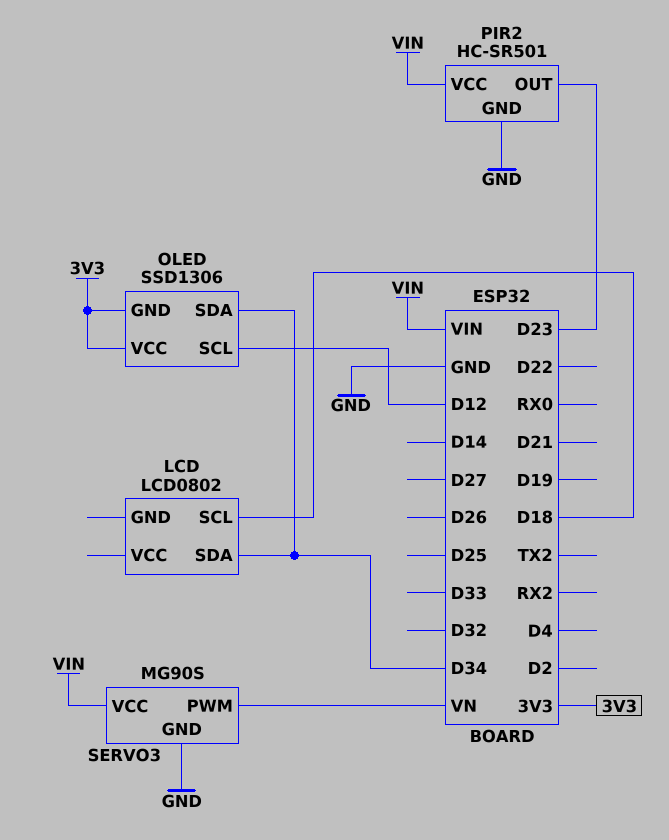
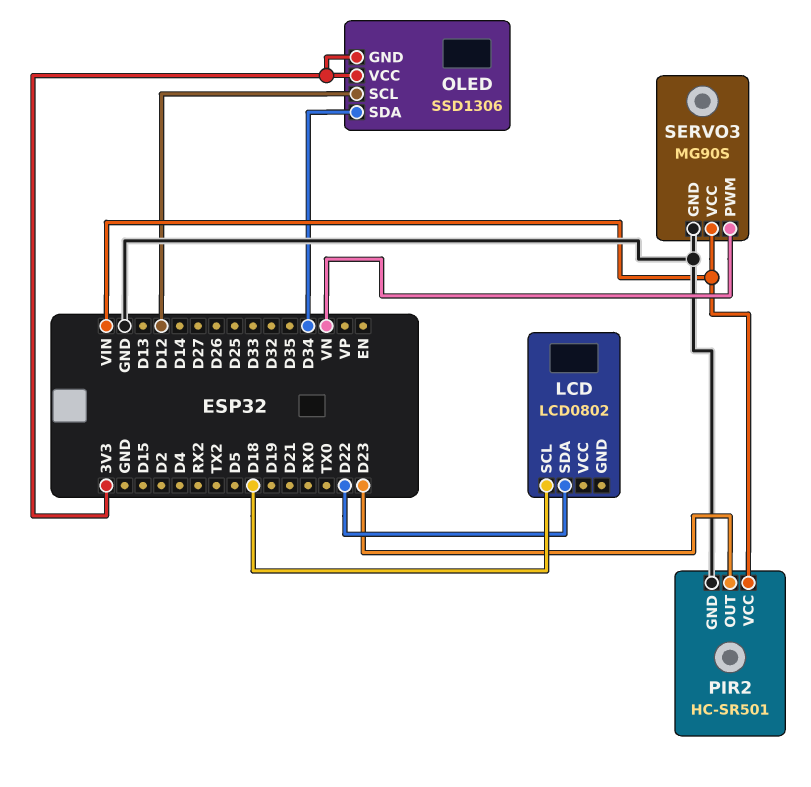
LCD pin SDA: D34 -> D22

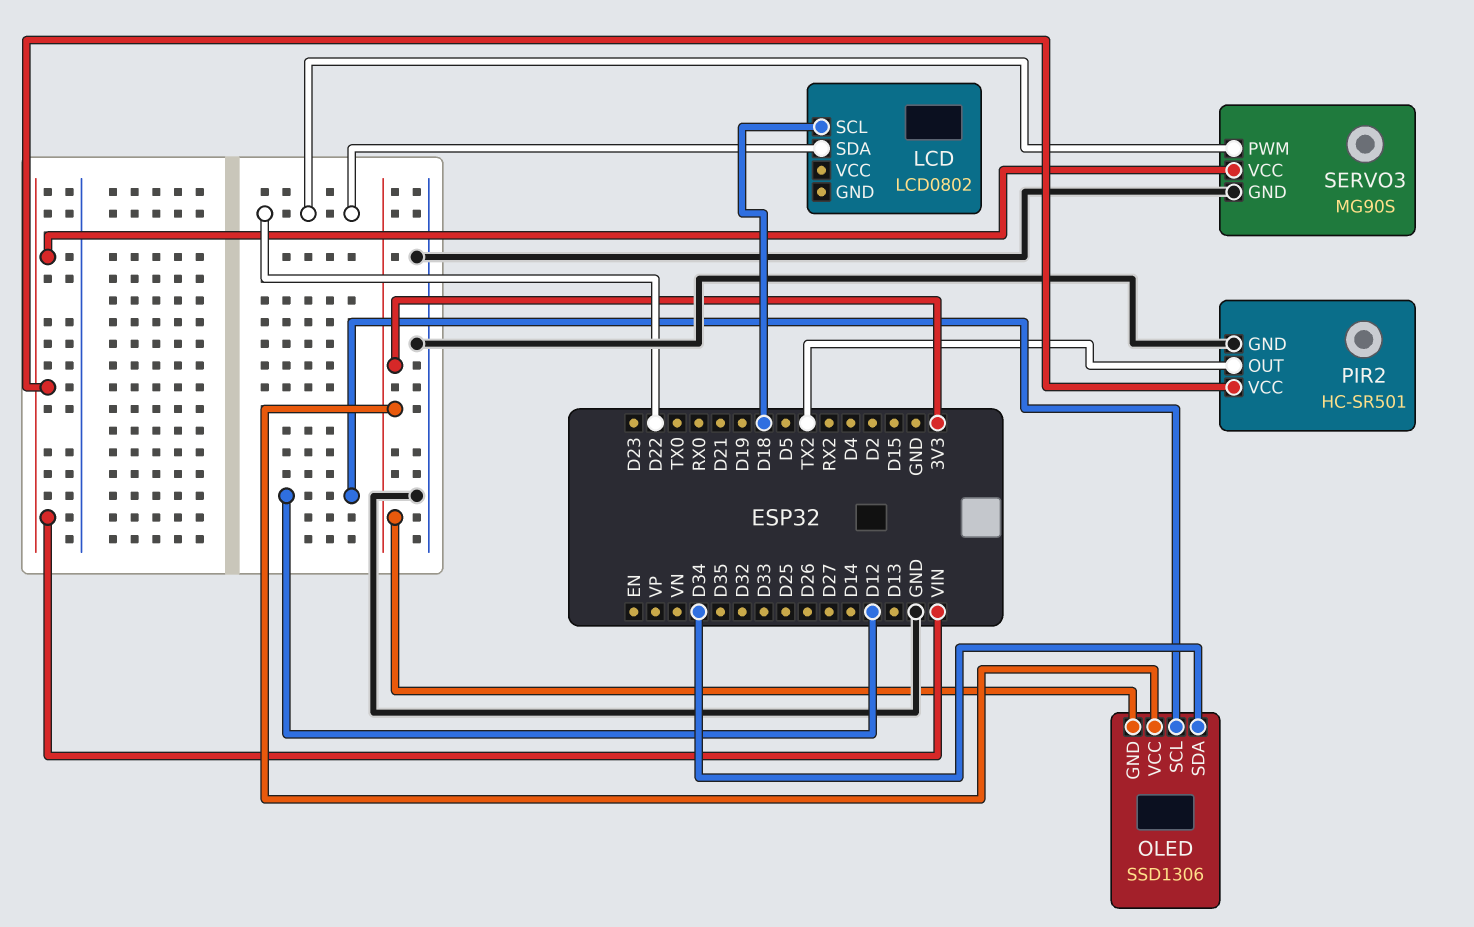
PIR2 pin OUT: D23 -> TX2
SERVO3 pin PWM: VN -> D22

